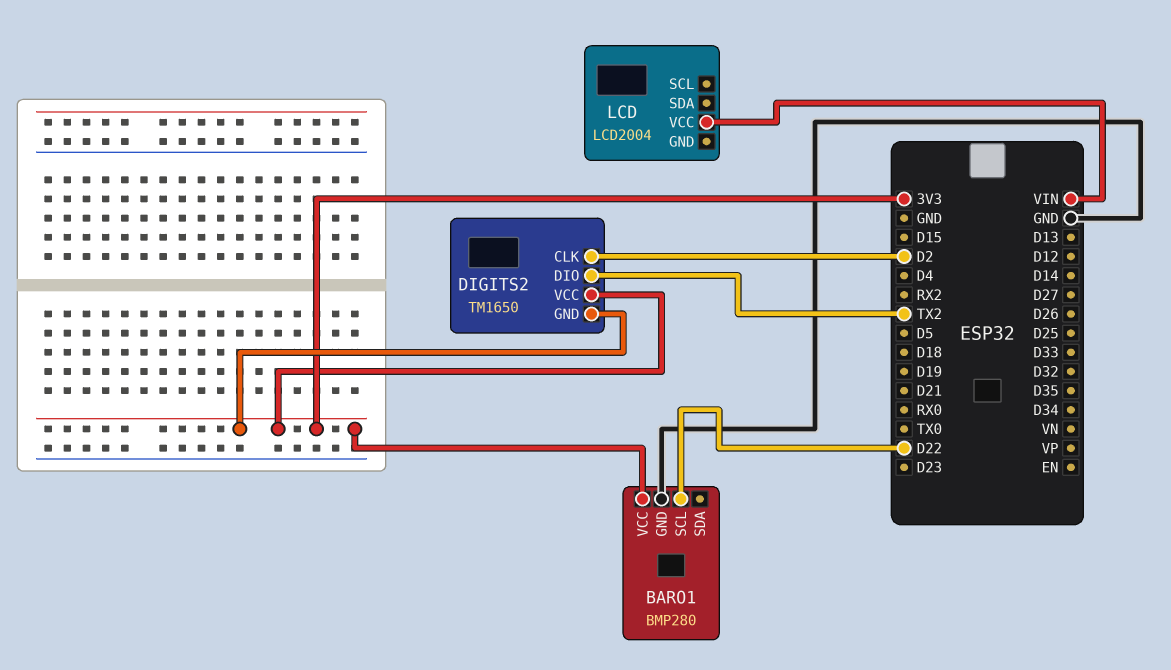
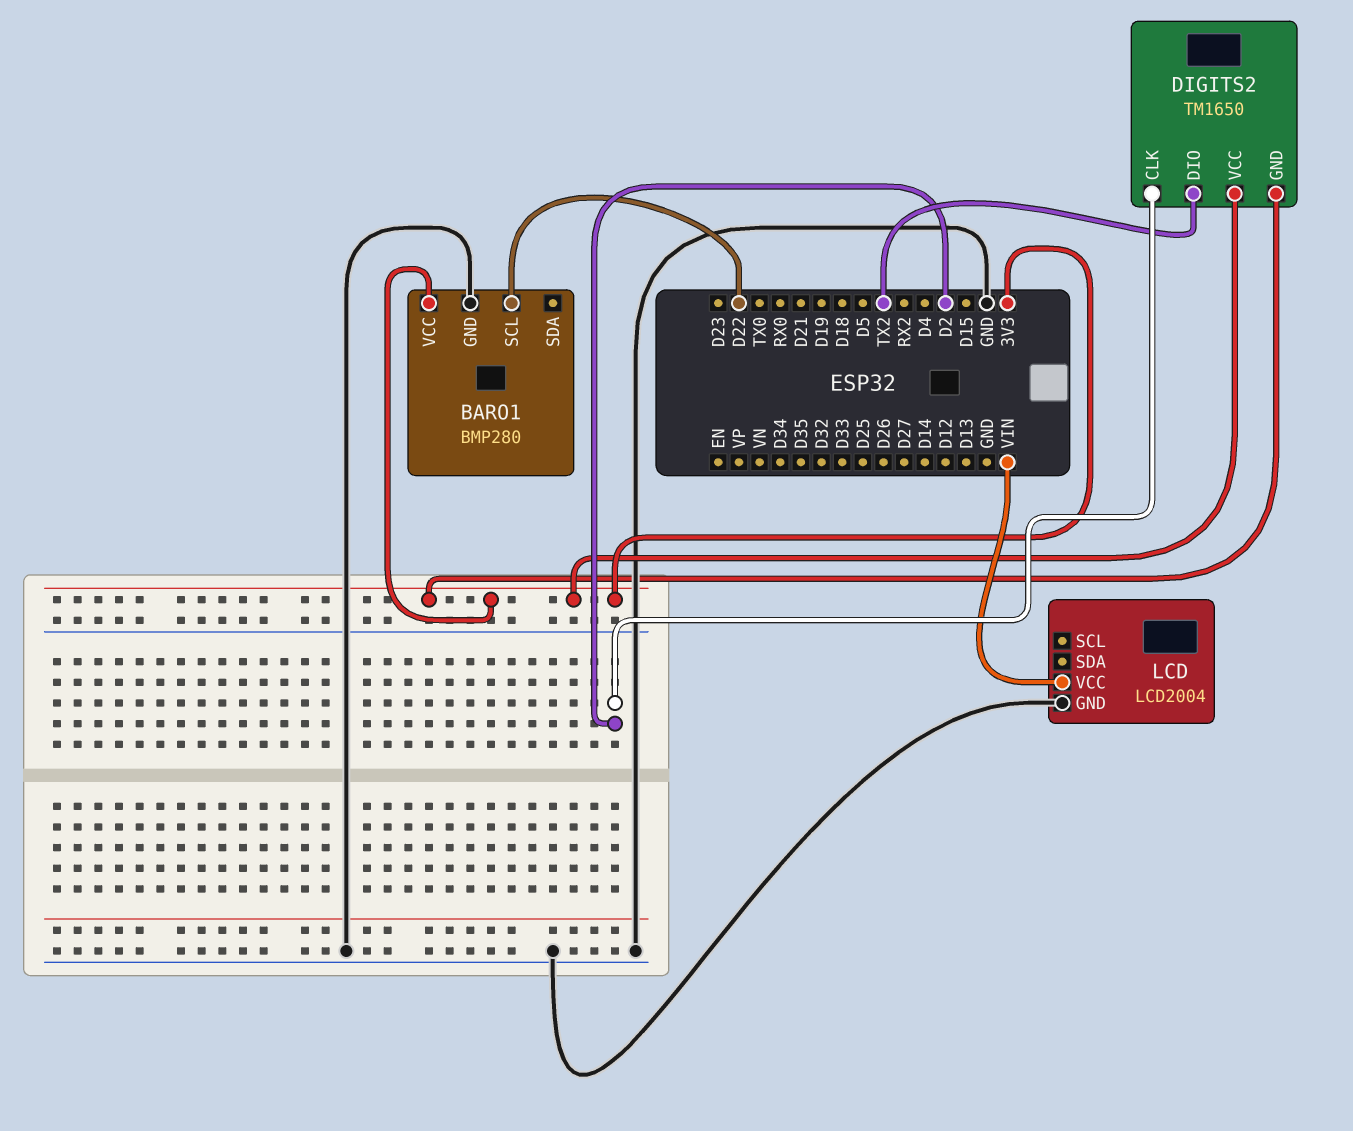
LCD pin GND: none -> GND

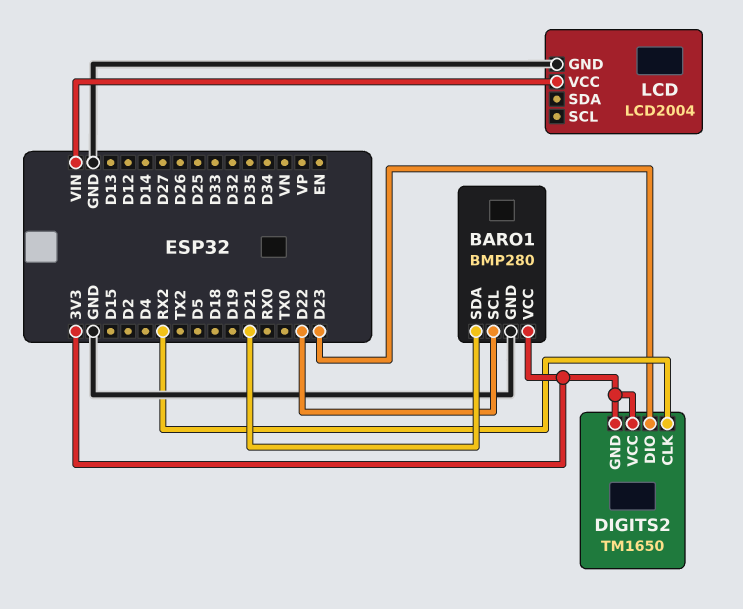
BARO1 pin SDA: none -> D21
DIGITS2 pin CLK: D2 -> RX2
DIGITS2 pin DIO: TX2 -> D23

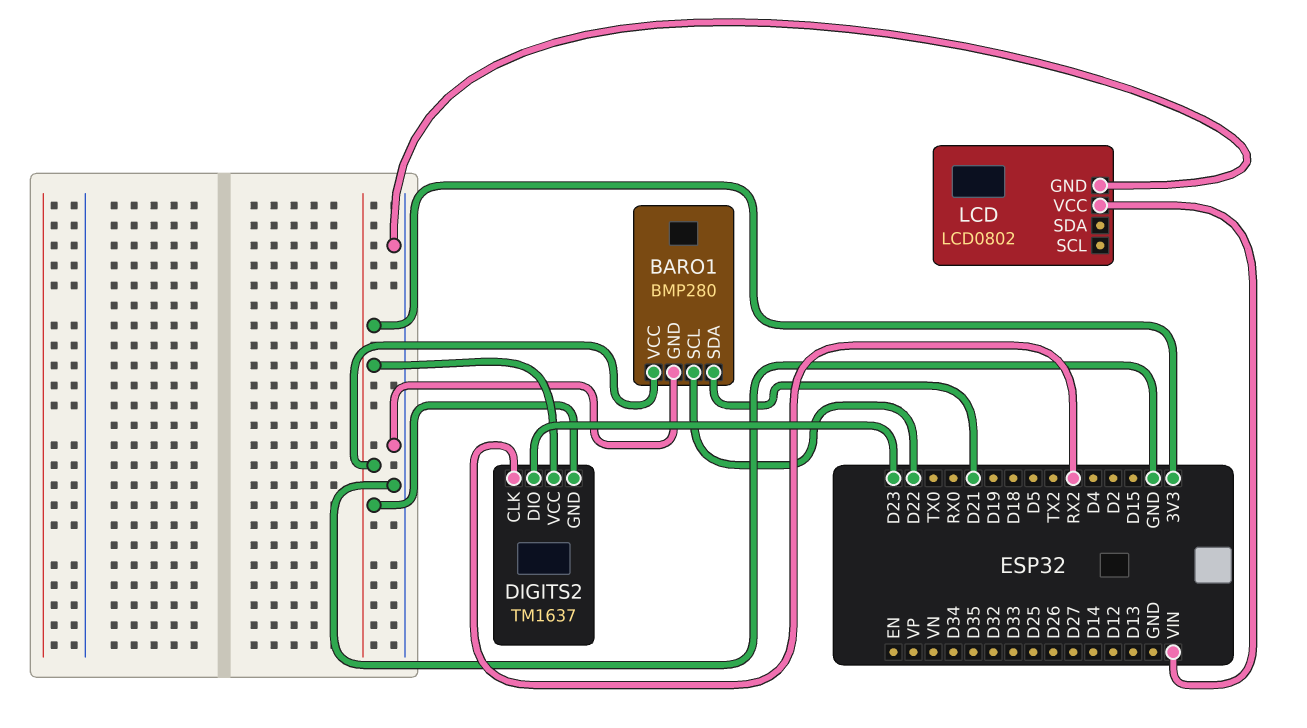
DIGITS2: TM1650 -> TM1637
LCD: LCD2004 -> LCD0802

